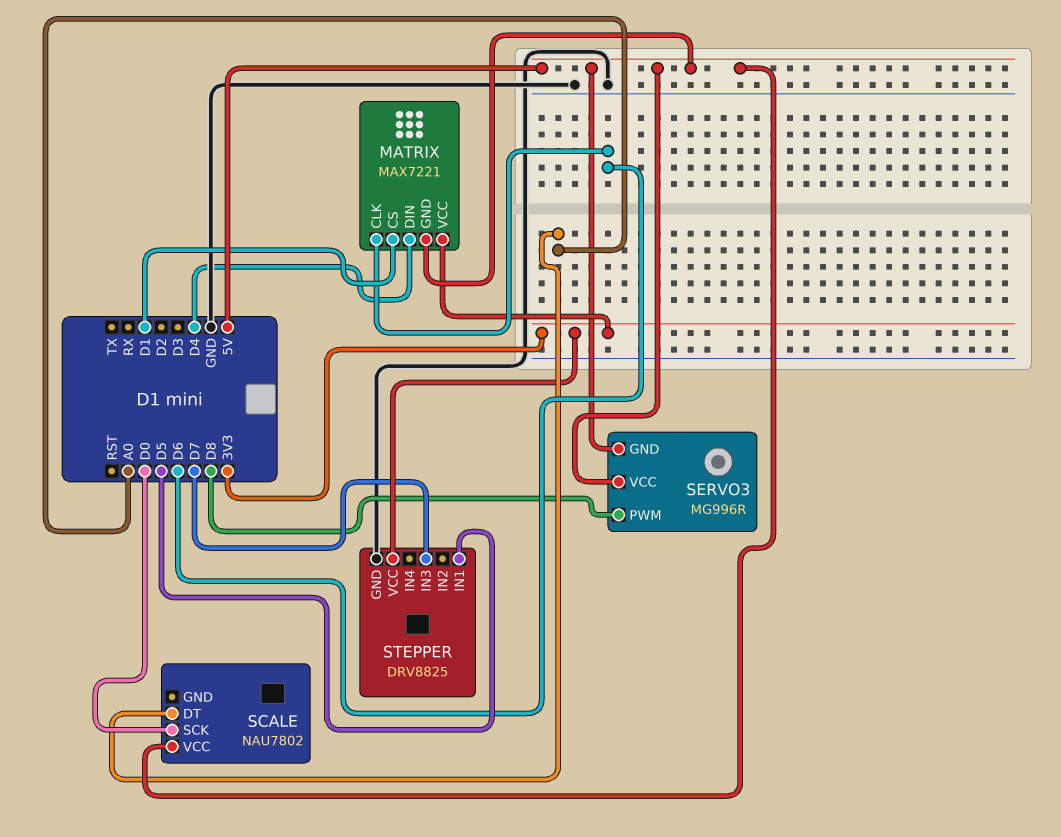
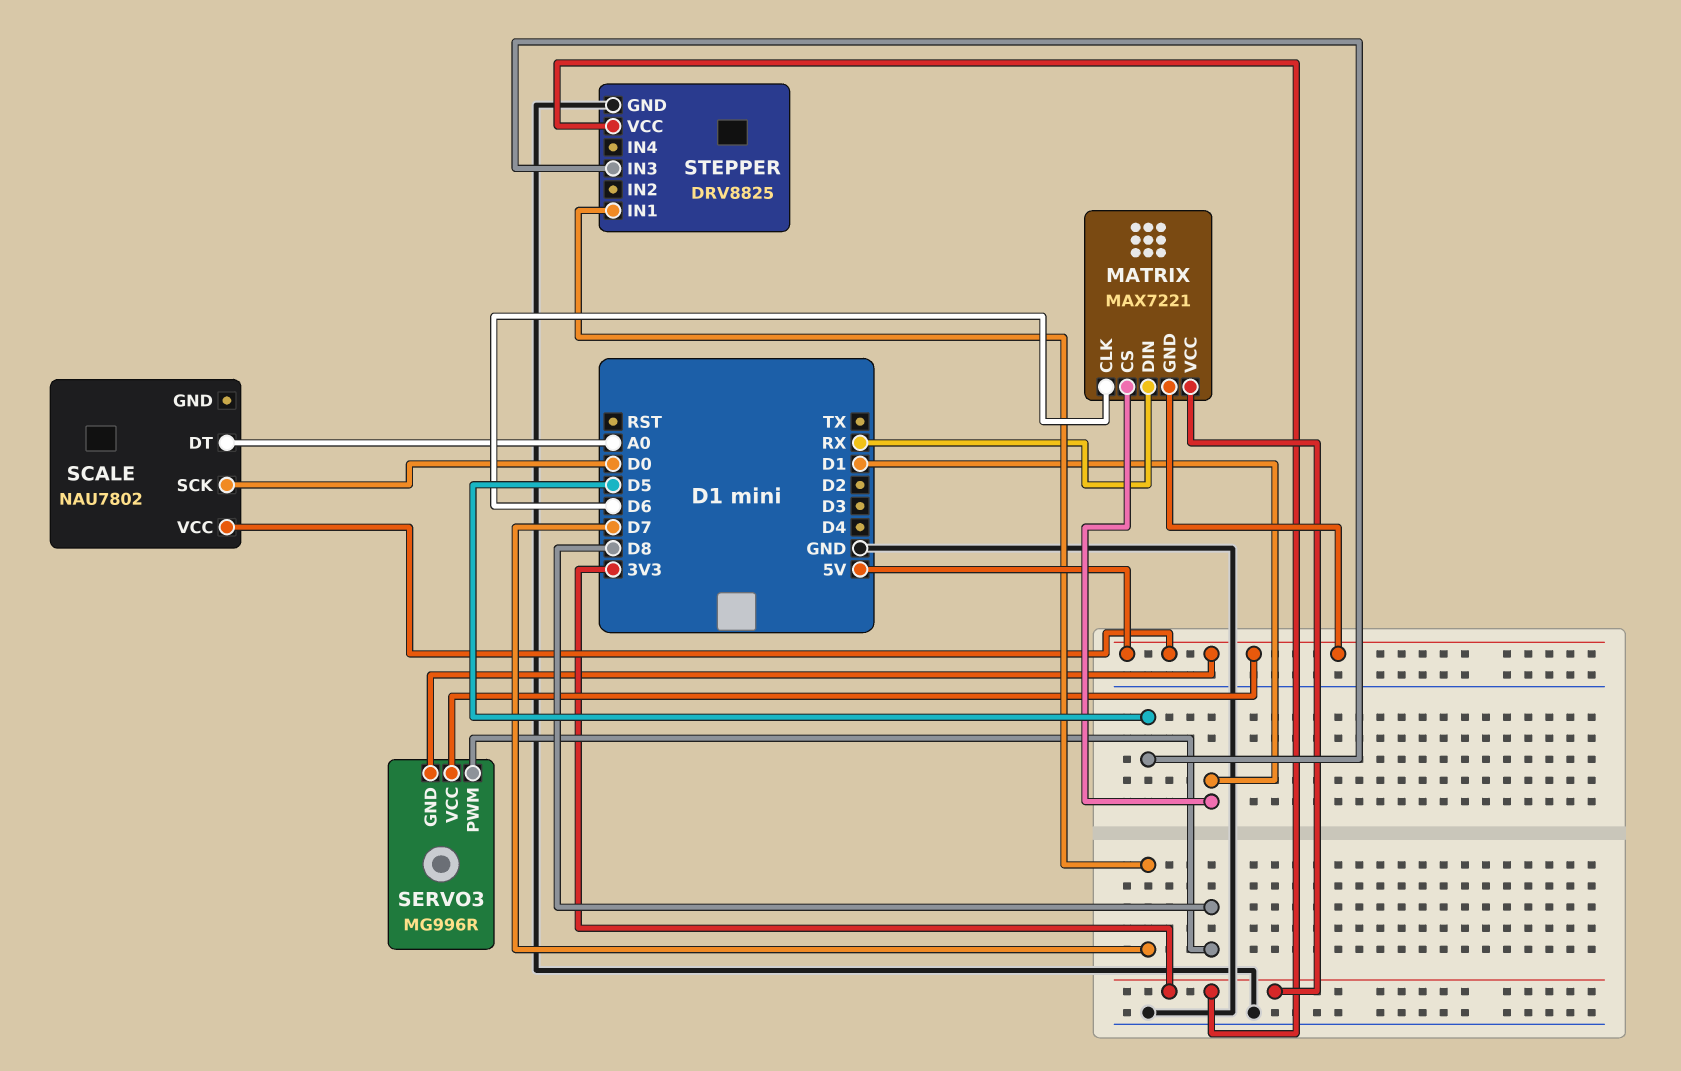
MATRIX pin DIN: D4 -> RX
STEPPER pin IN1: D5 -> D7
STEPPER pin IN3: D7 -> D5

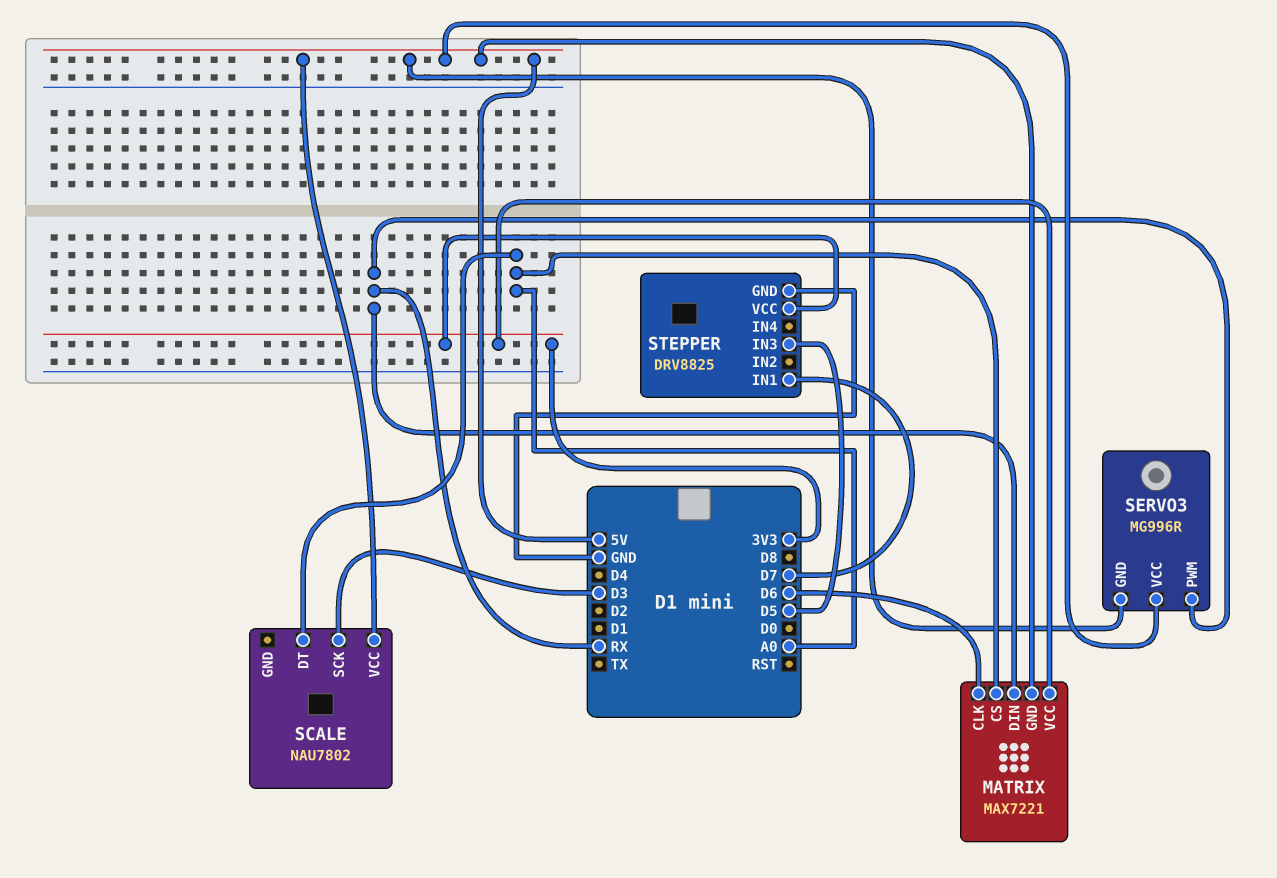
MATRIX pin CS: D1 -> A0
SCALE pin SCK: D0 -> D3
SERVO3 pin PWM: D8 -> RX

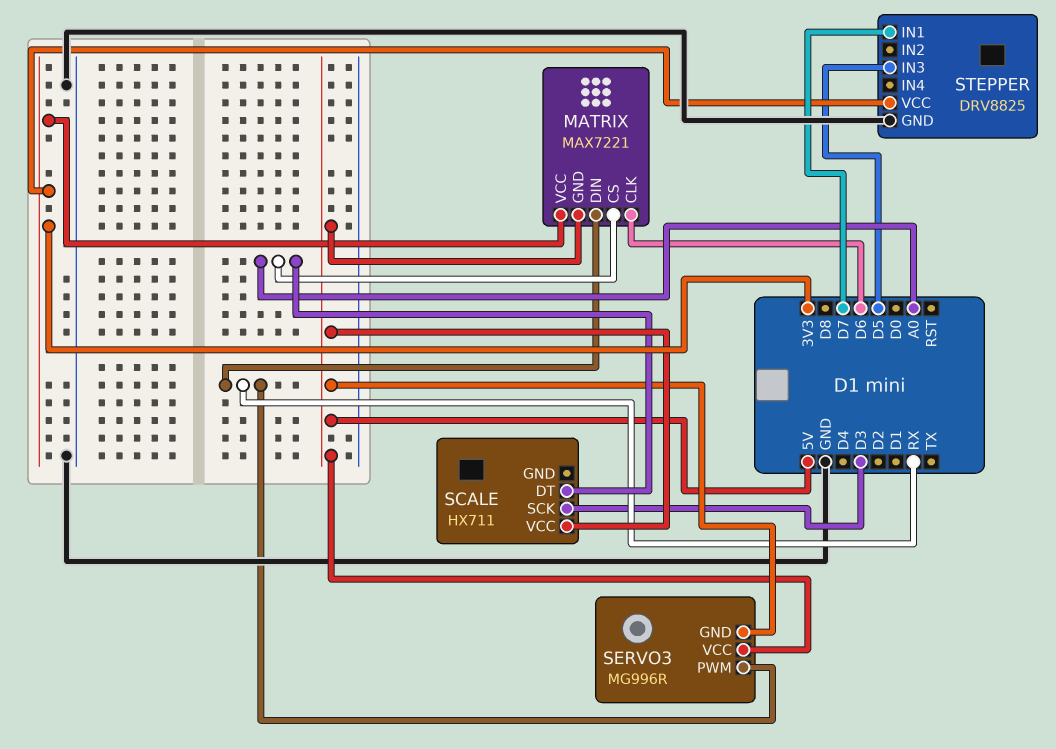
SCALE: NAU7802 -> HX711

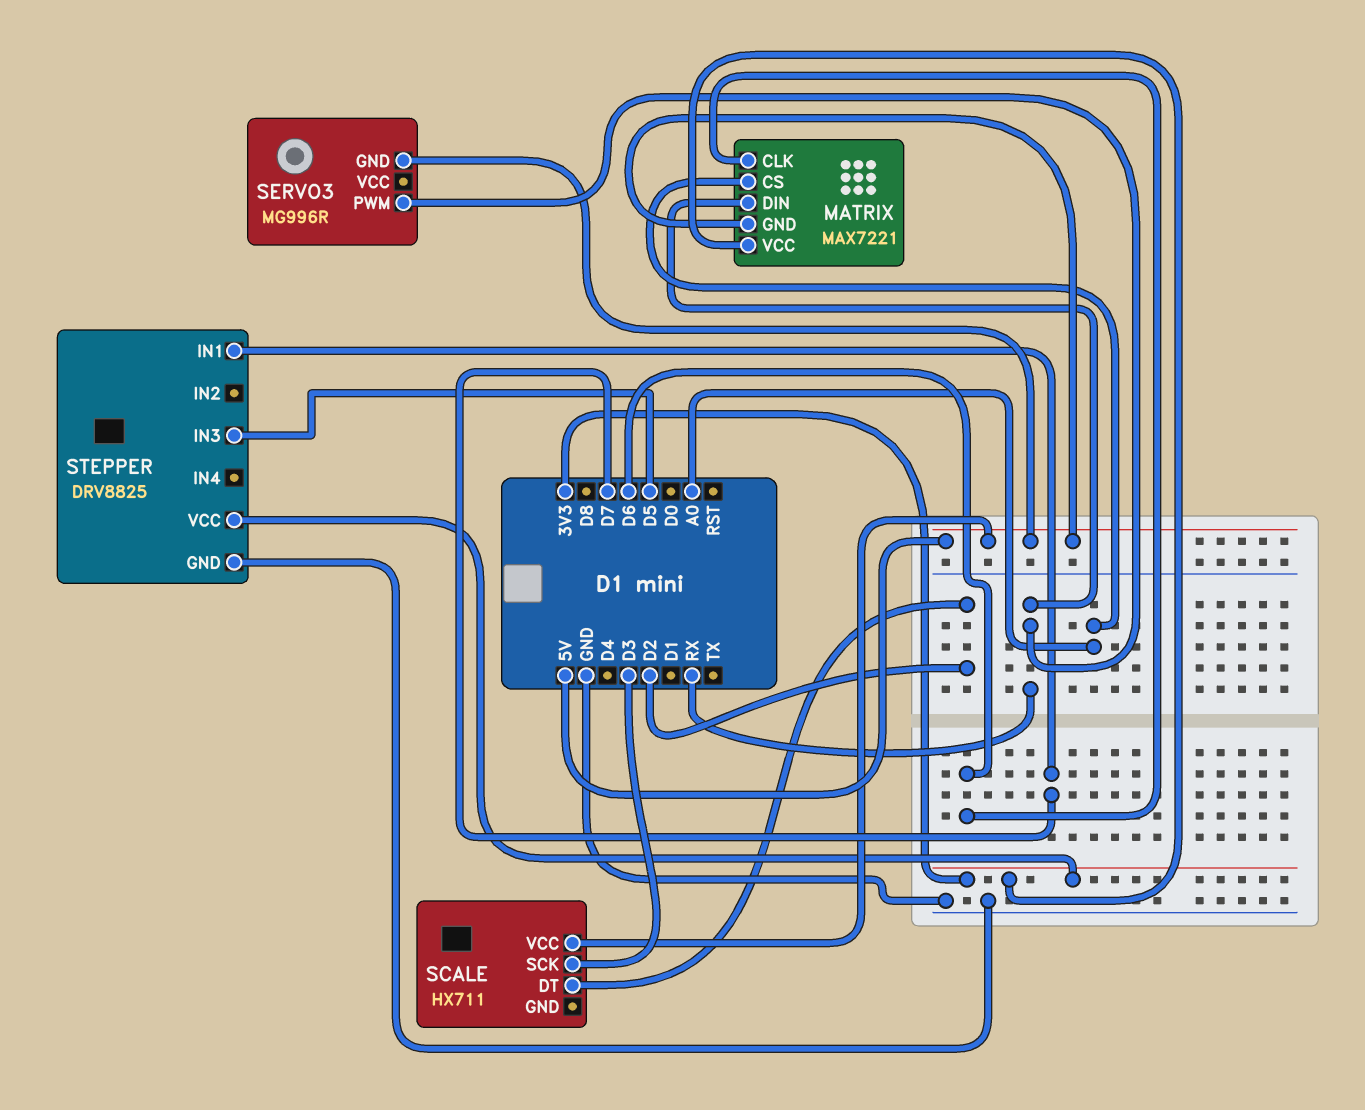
SCALE pin DT: A0 -> D2
SERVO3 pin VCC: 5V -> none

